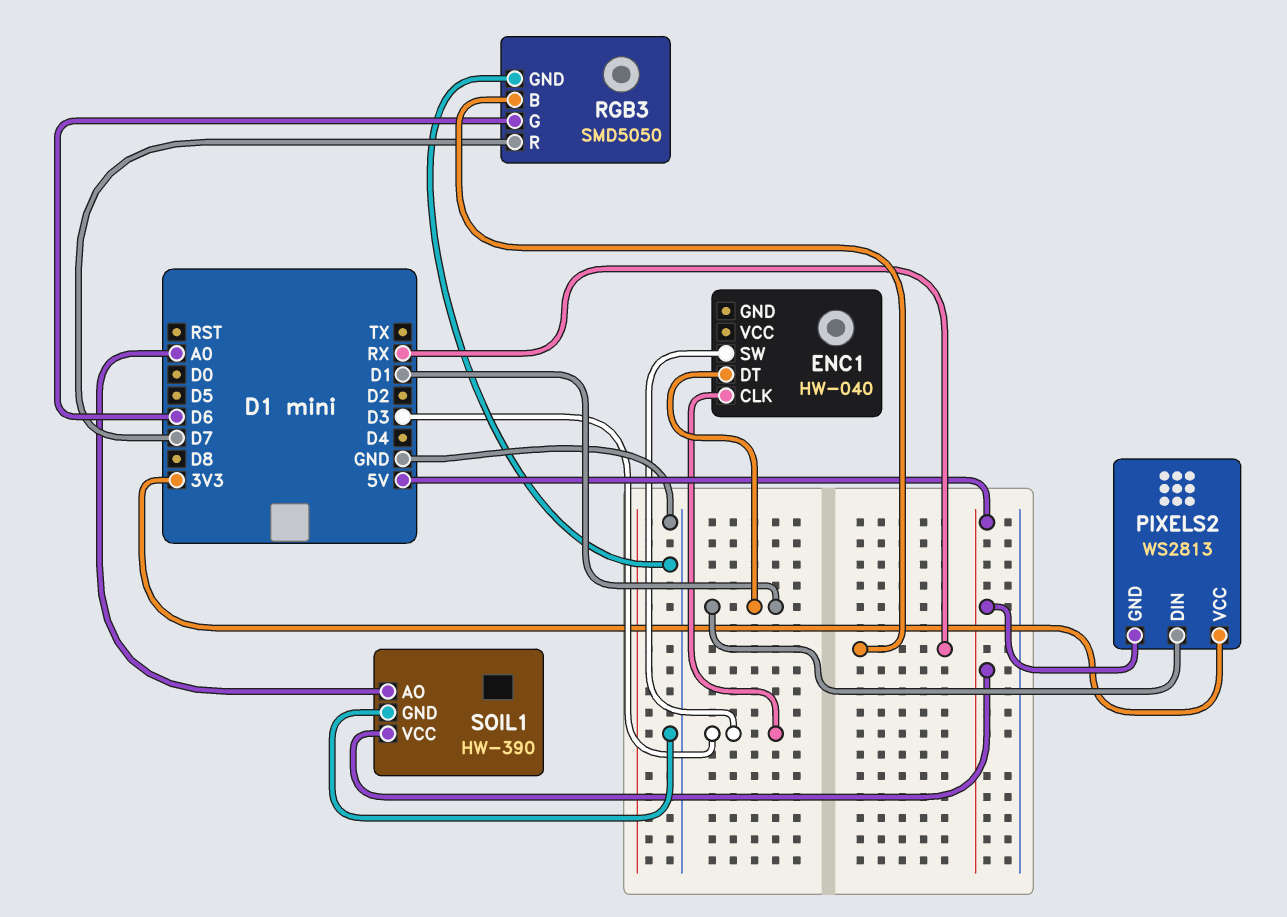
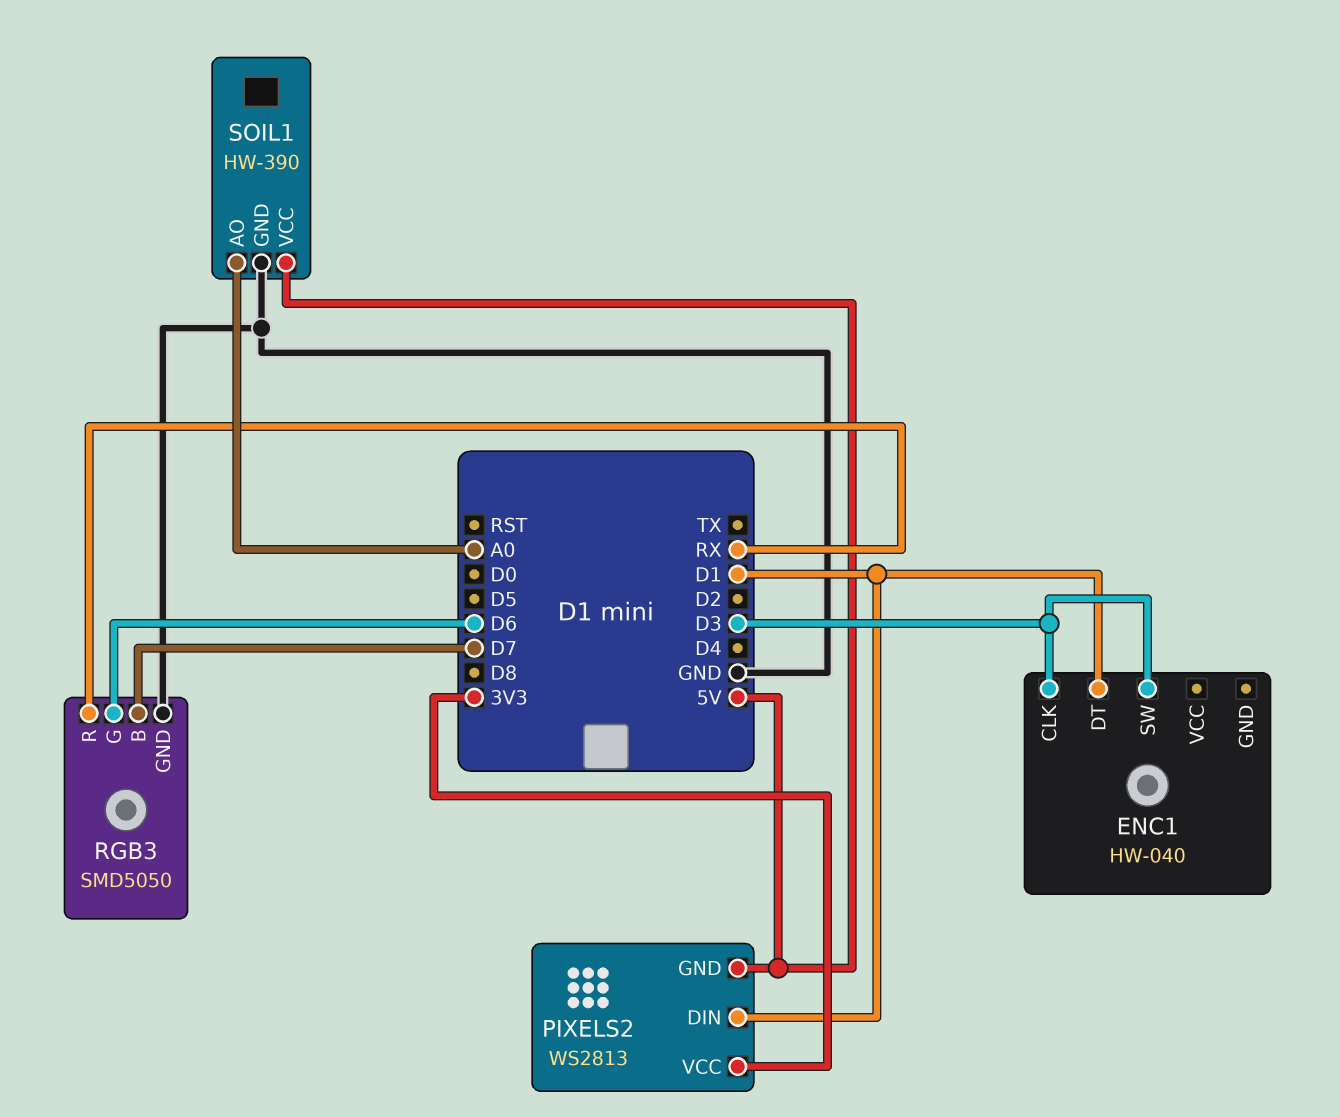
RGB3 pin B: RX -> D7
RGB3 pin R: D7 -> RX

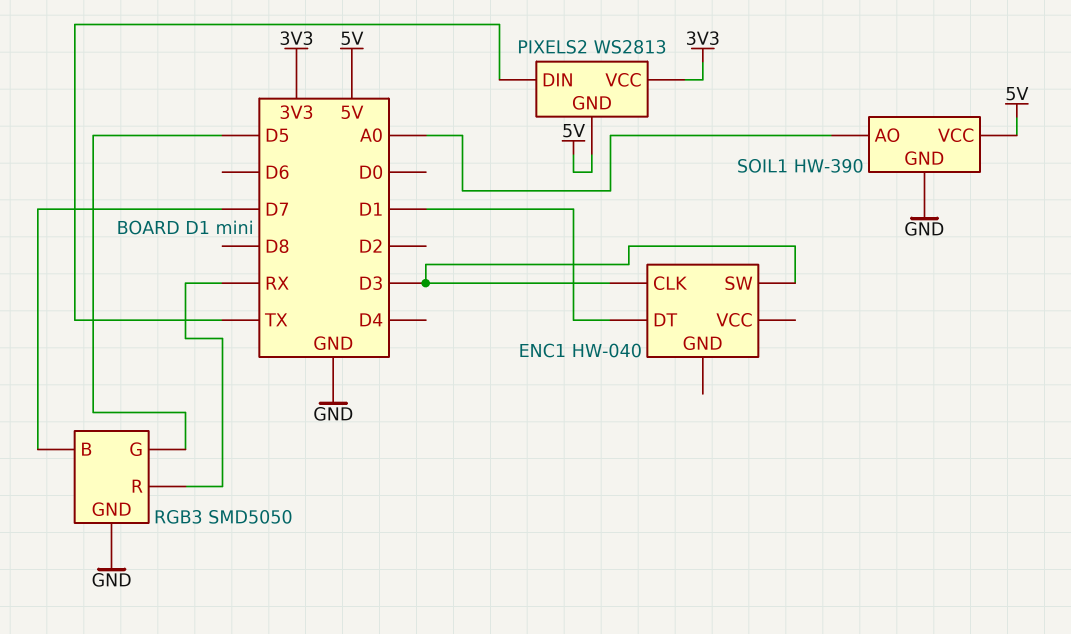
PIXELS2 pin DIN: D1 -> TX
RGB3 pin G: D6 -> D5

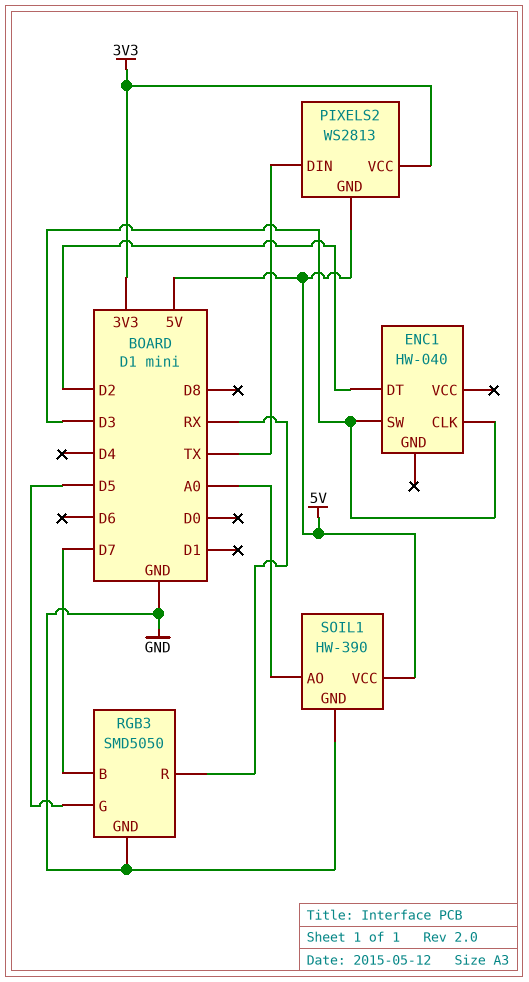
ENC1 pin DT: D1 -> D2

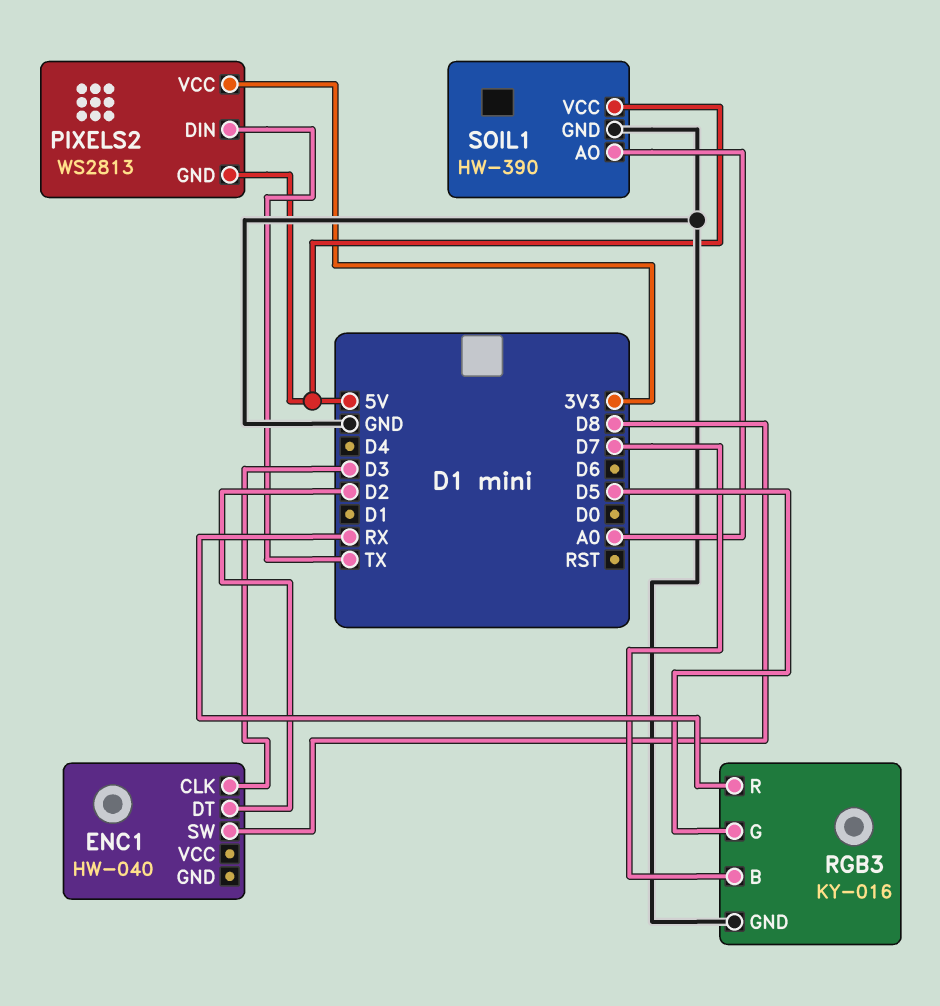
ENC1 pin SW: D3 -> D8
RGB3: SMD5050 -> KY-016

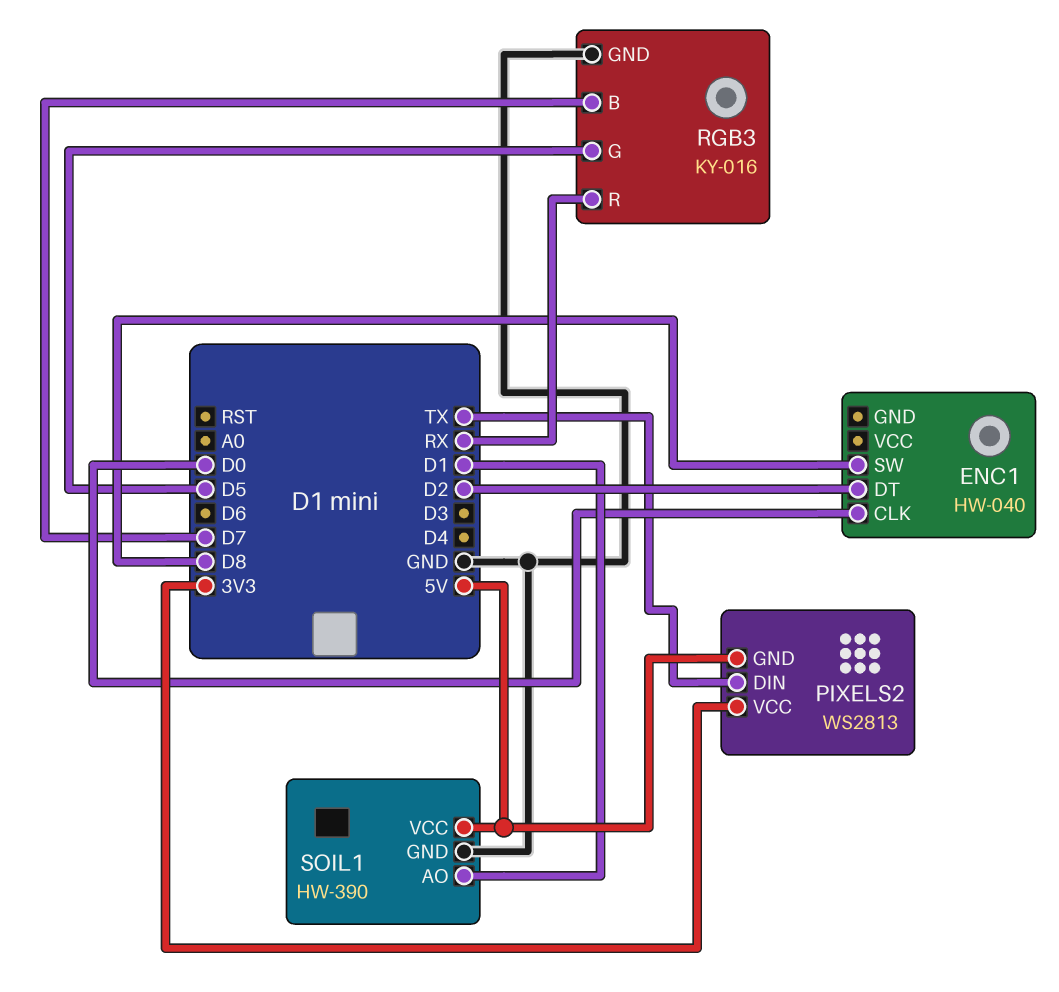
ENC1 pin CLK: D3 -> D0
SOIL1 pin AO: A0 -> D1

